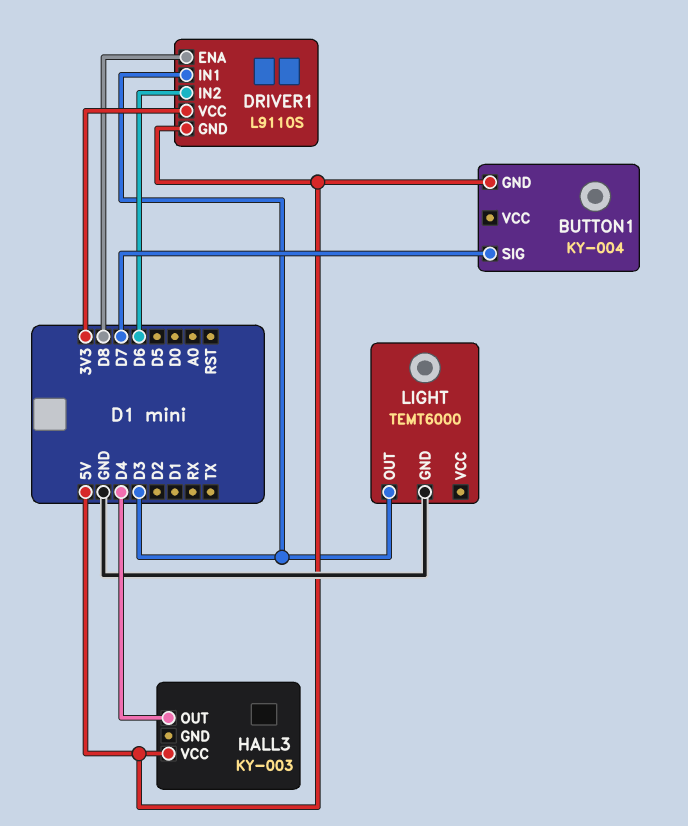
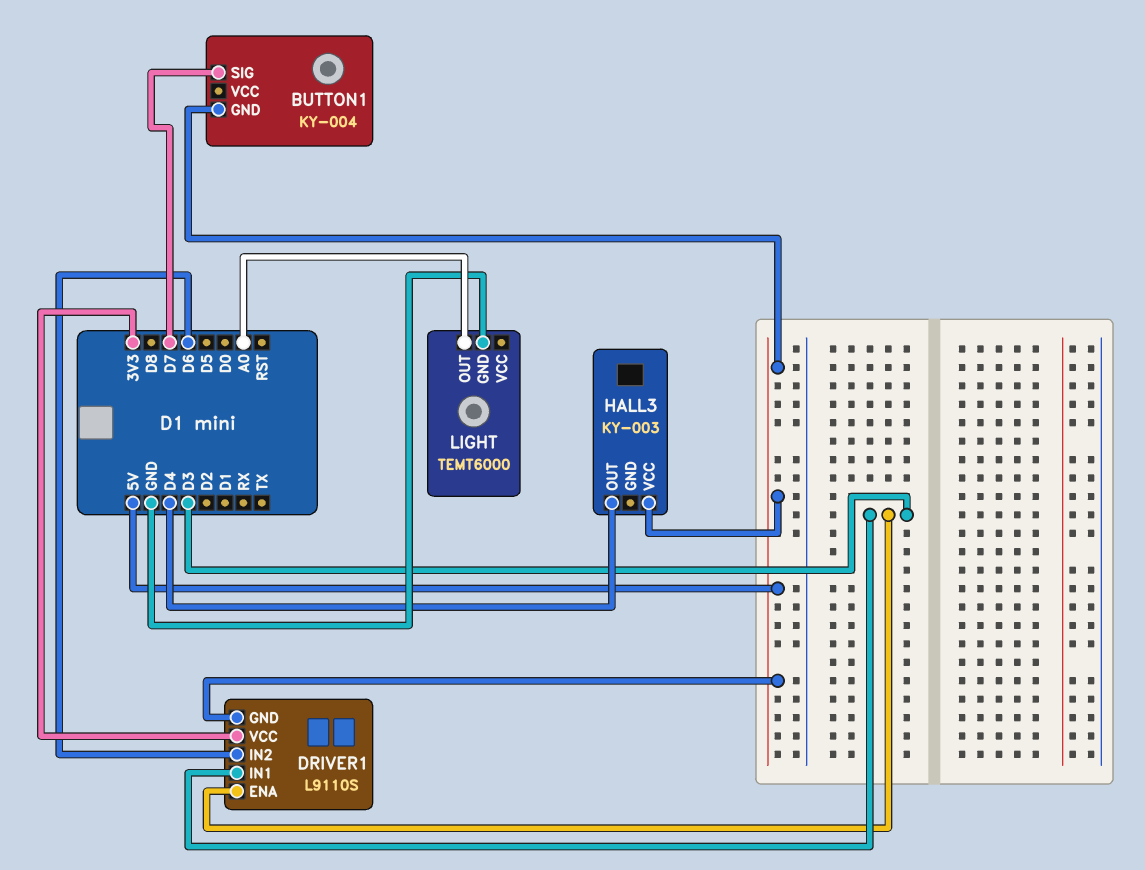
DRIVER1 pin ENA: D8 -> D3
LIGHT pin OUT: D3 -> A0

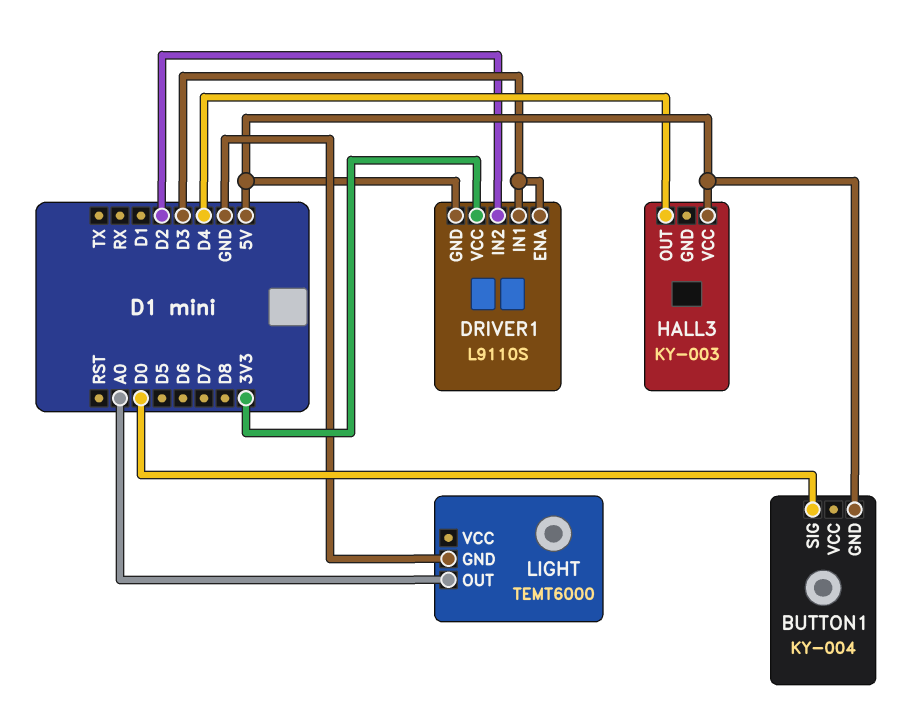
BUTTON1 pin SIG: D7 -> D0
DRIVER1 pin IN2: D6 -> D2

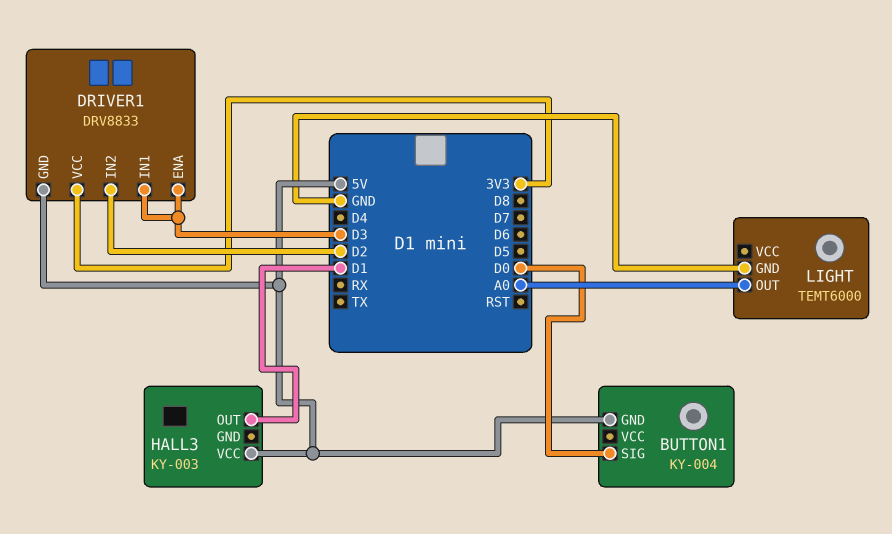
DRIVER1: L9110S -> DRV8833
HALL3 pin OUT: D4 -> D1

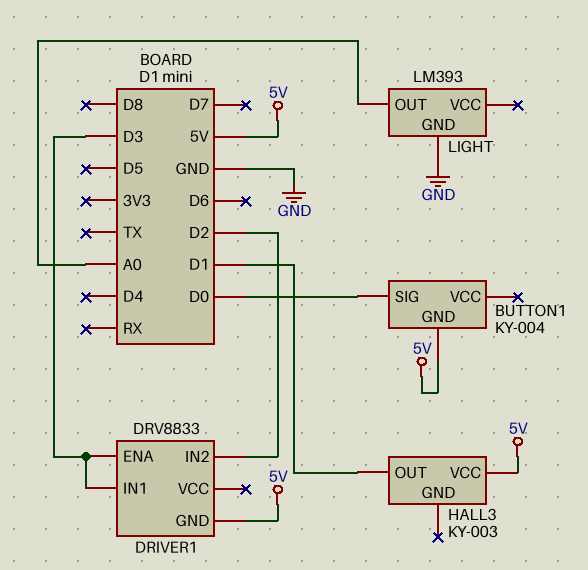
DRIVER1 pin VCC: 3V3 -> none
LIGHT: TEMT6000 -> LM393

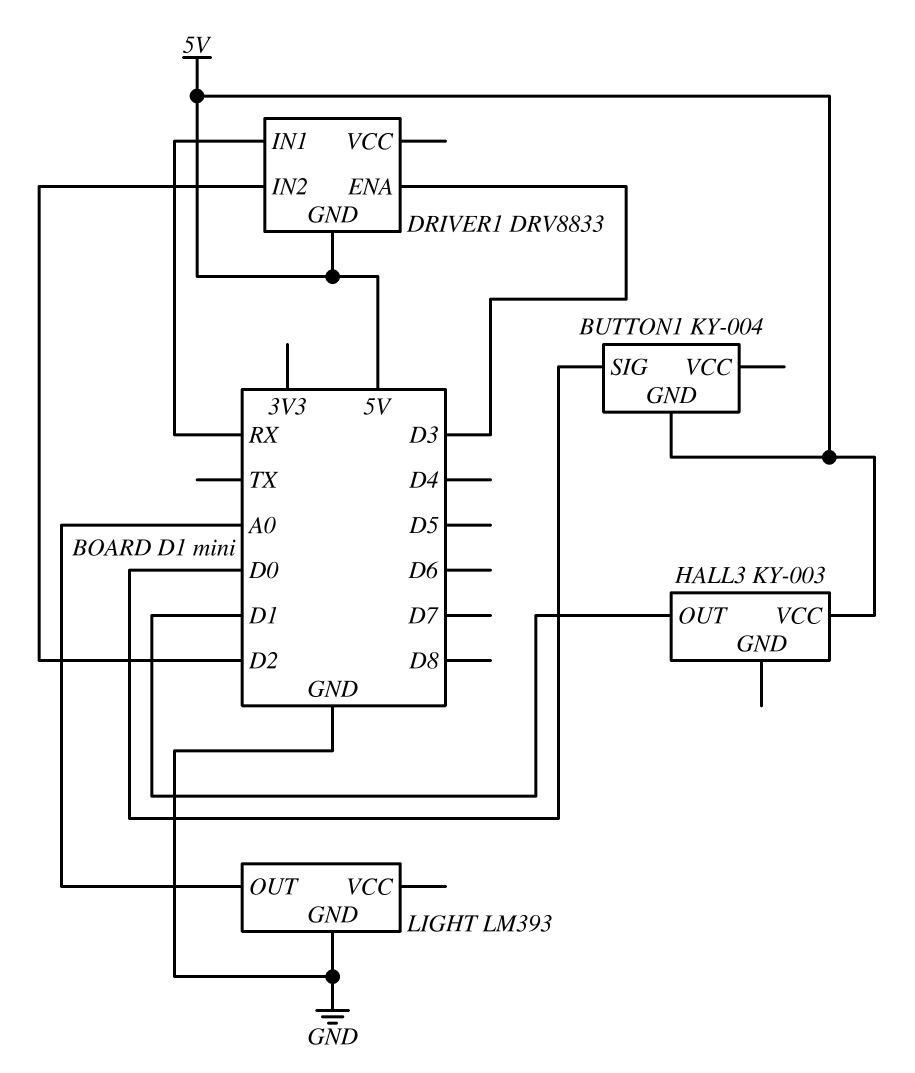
DRIVER1 pin IN1: D3 -> RX

